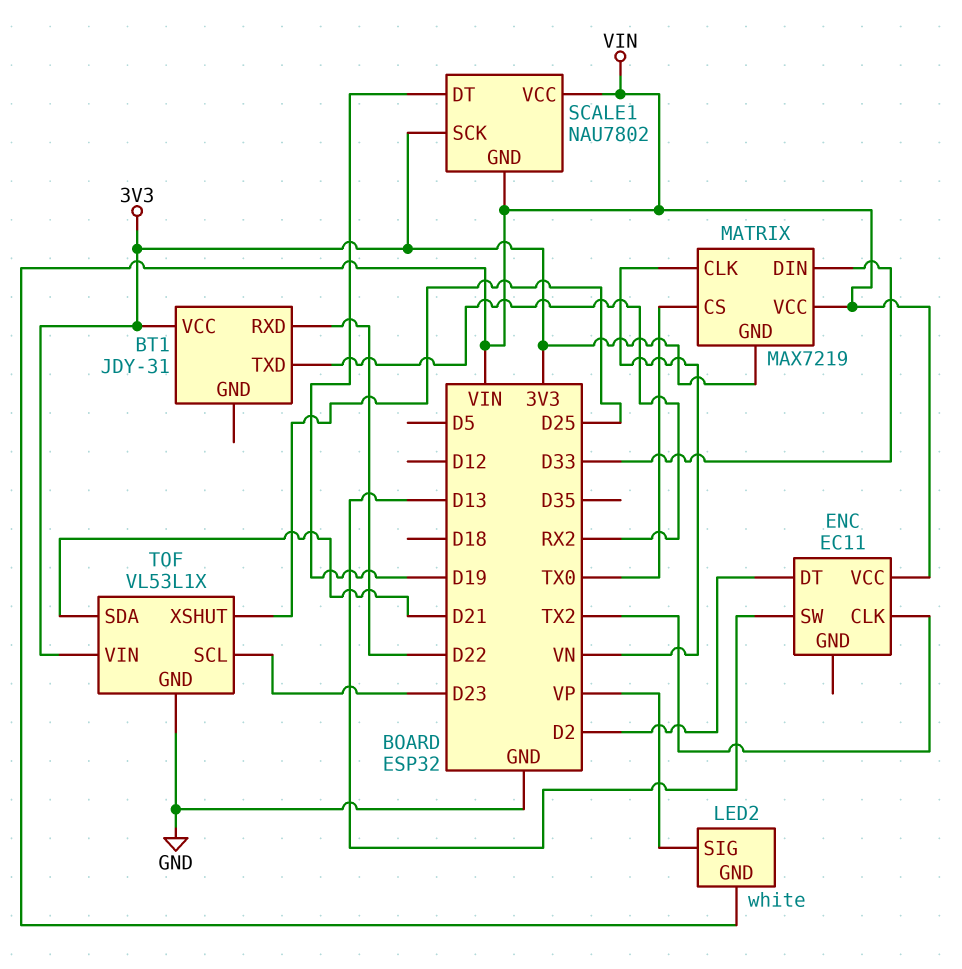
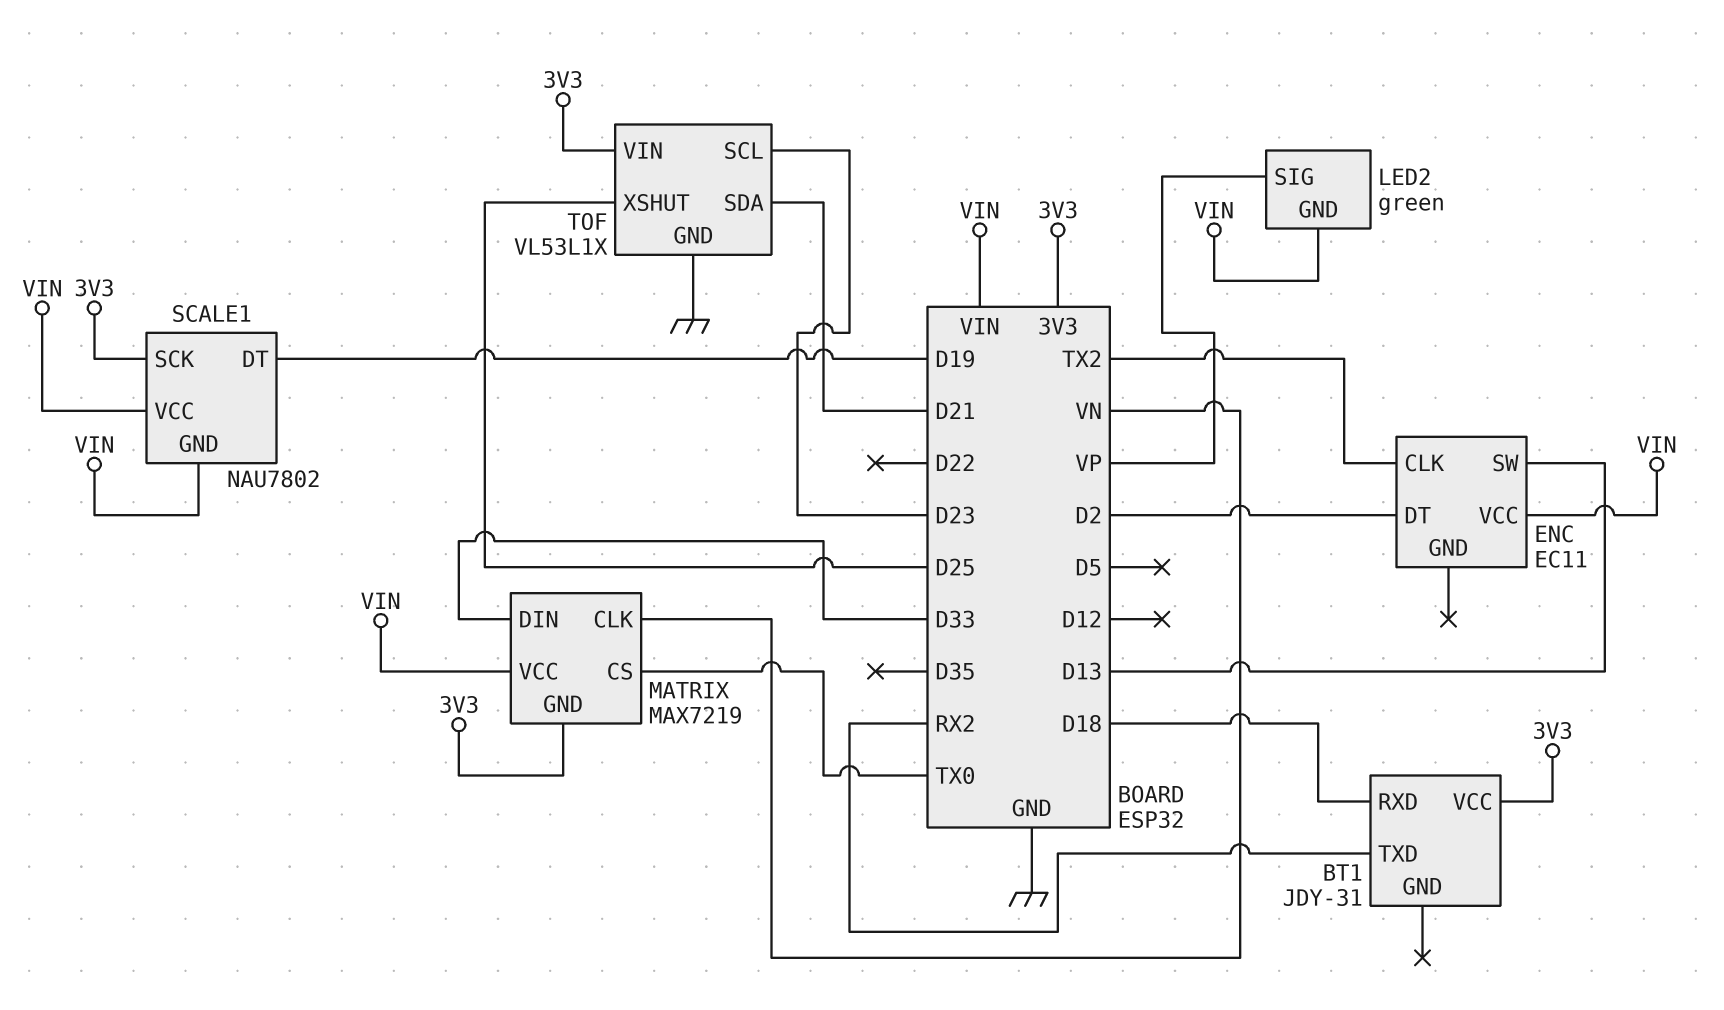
BT1 pin RXD: D22 -> D18
LED2: white -> green

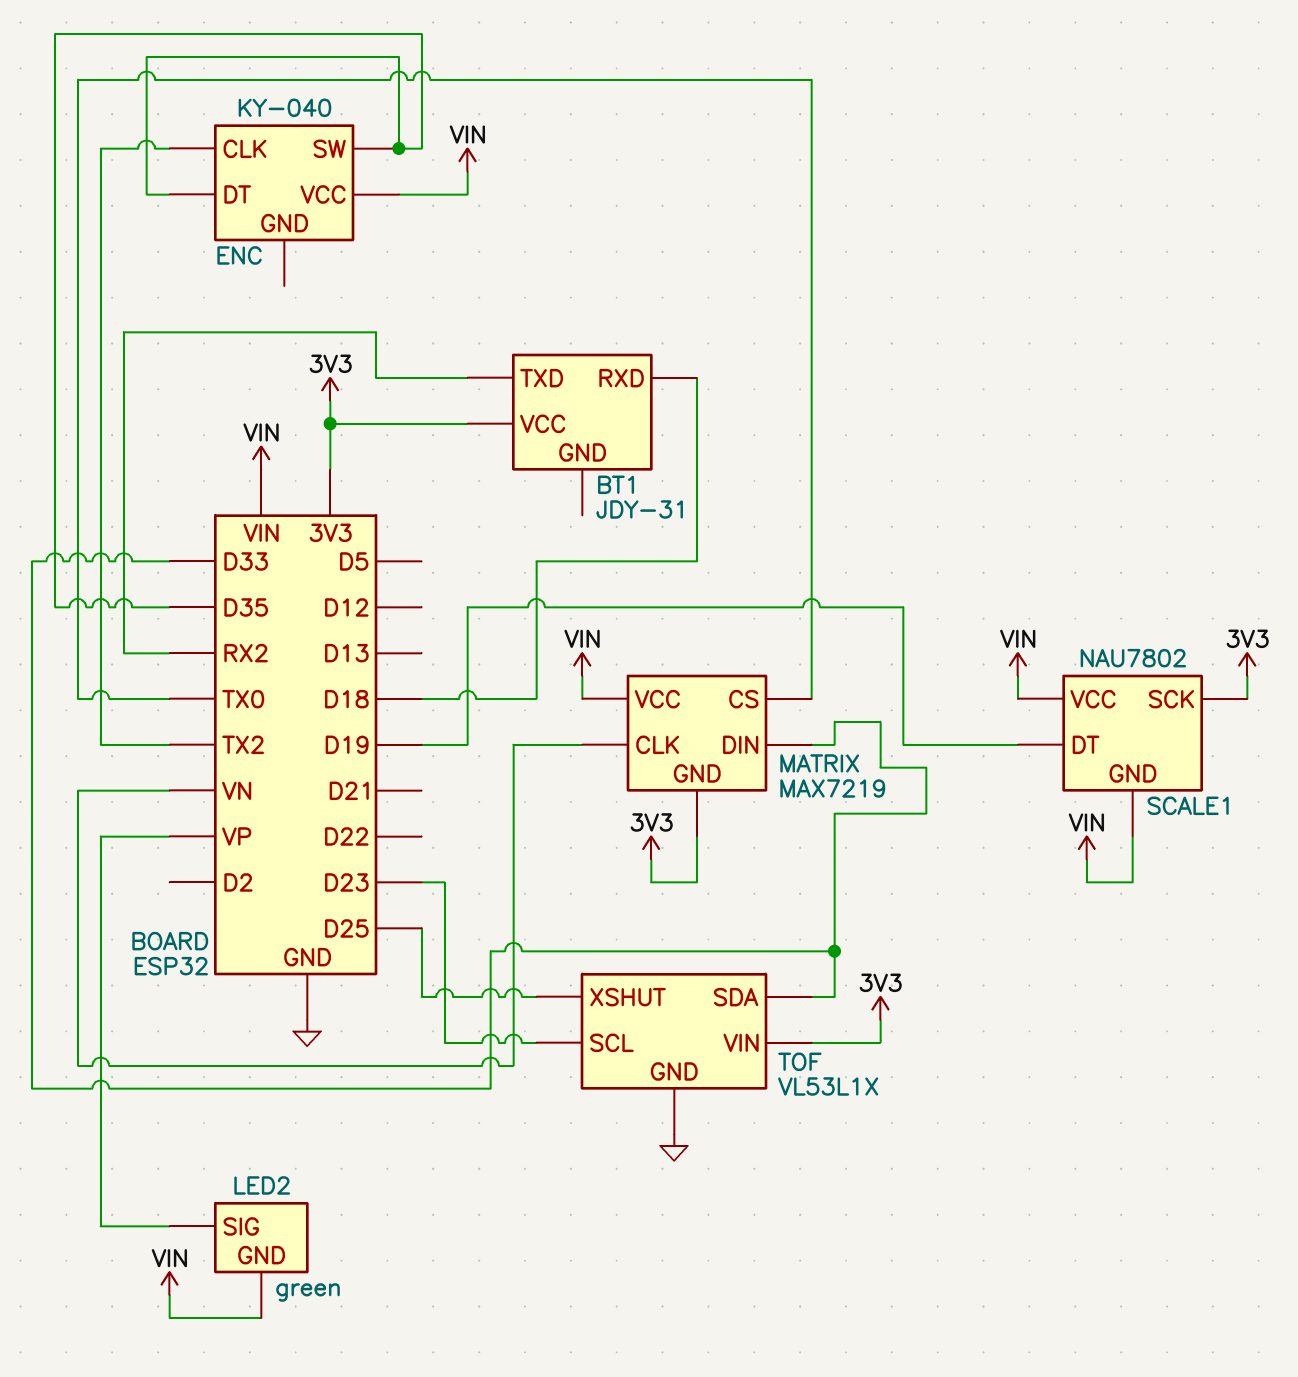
ENC: EC11 -> KY-040
ENC pin DT: D2 -> D35
ENC pin SW: D13 -> D35
TOF pin SDA: D21 -> D33

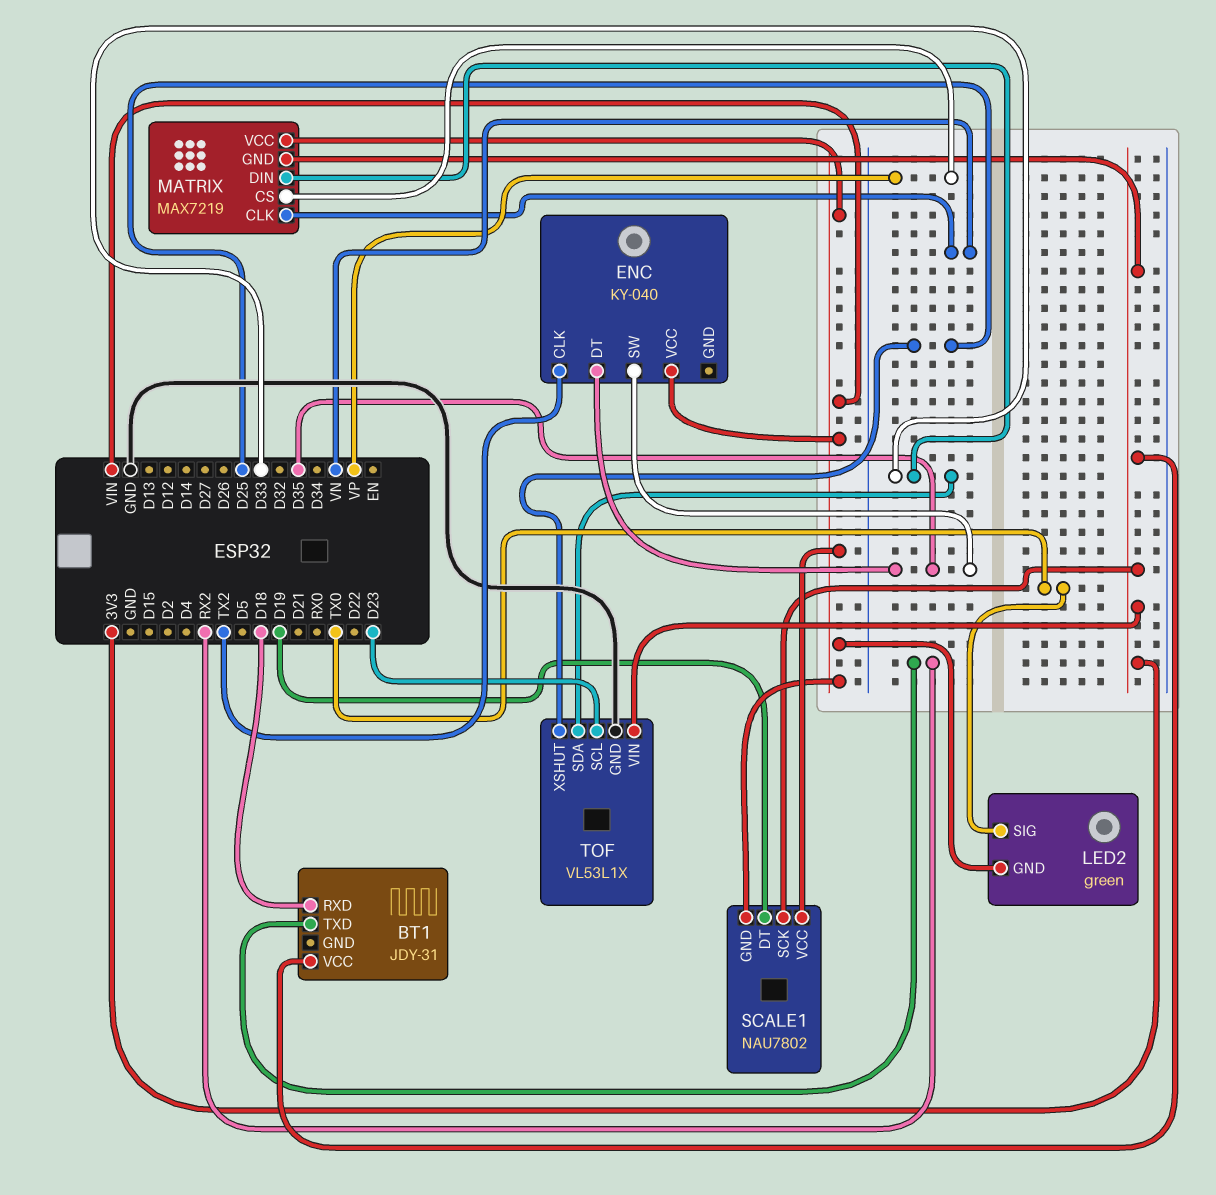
LED2 pin SIG: VP -> TX0
MATRIX pin CS: TX0 -> VP

